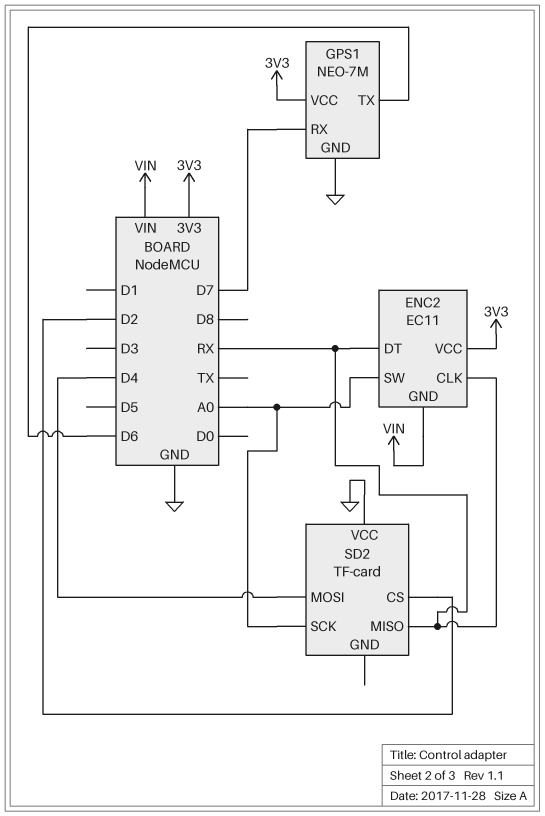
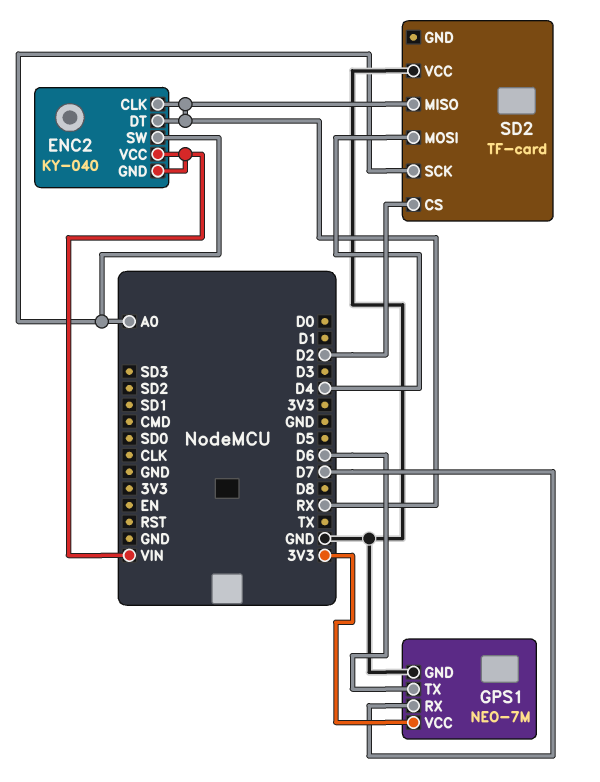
ENC2: EC11 -> KY-040
ENC2 pin VCC: 3V3 -> VIN

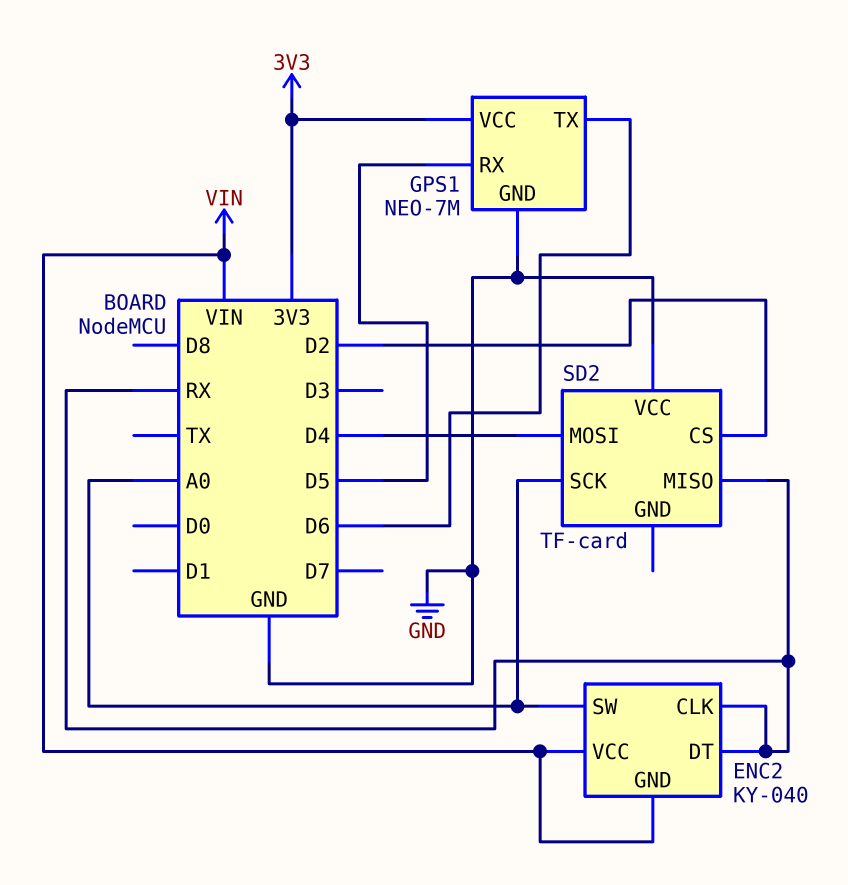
GPS1 pin RX: D7 -> D5

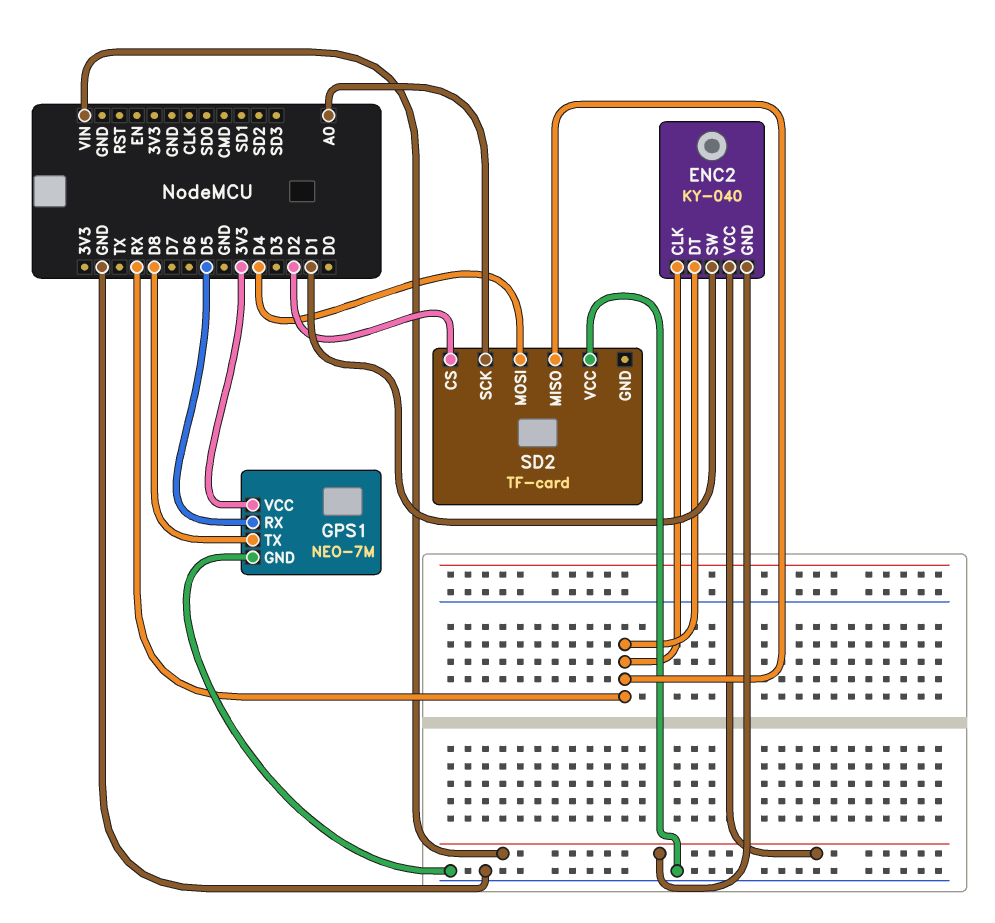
ENC2 pin SW: A0 -> D1
GPS1 pin TX: D6 -> D8

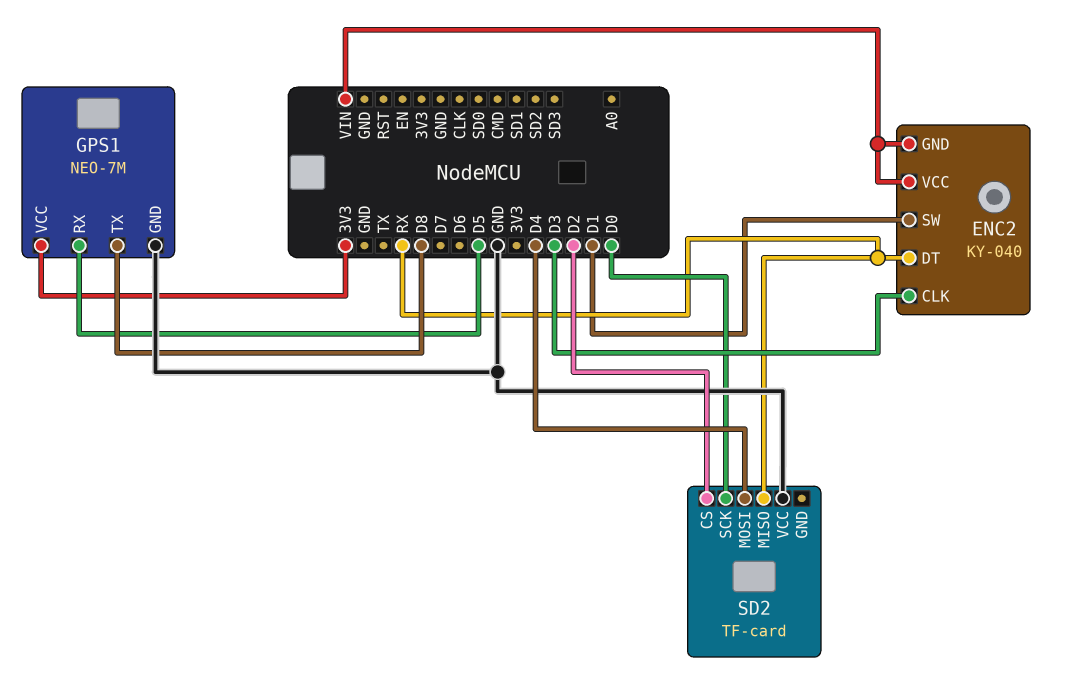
ENC2 pin CLK: RX -> D3
SD2 pin SCK: A0 -> D0

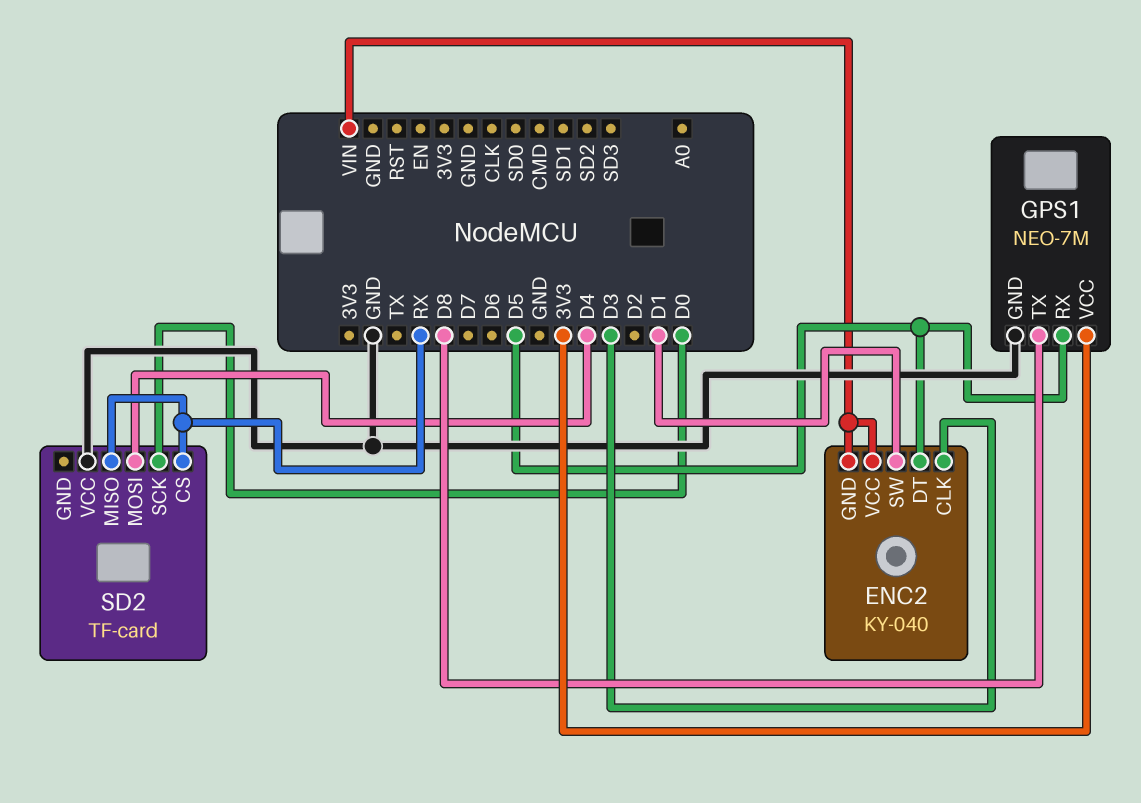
ENC2 pin DT: RX -> D5
SD2 pin CS: D2 -> RX

